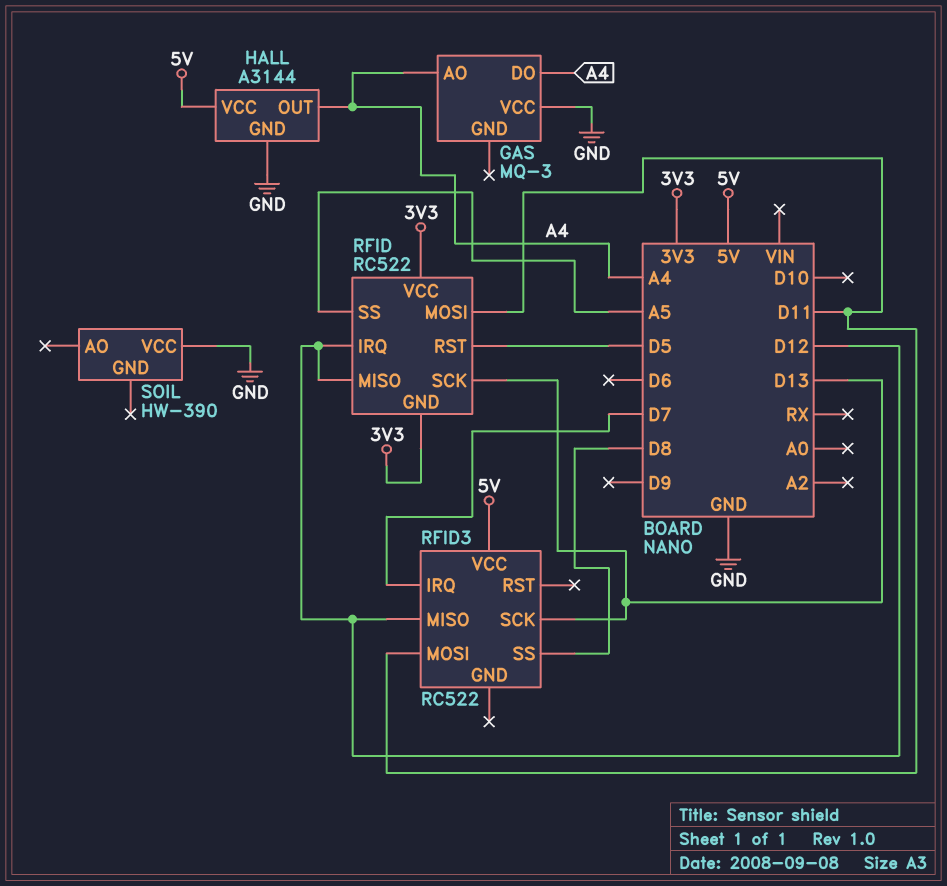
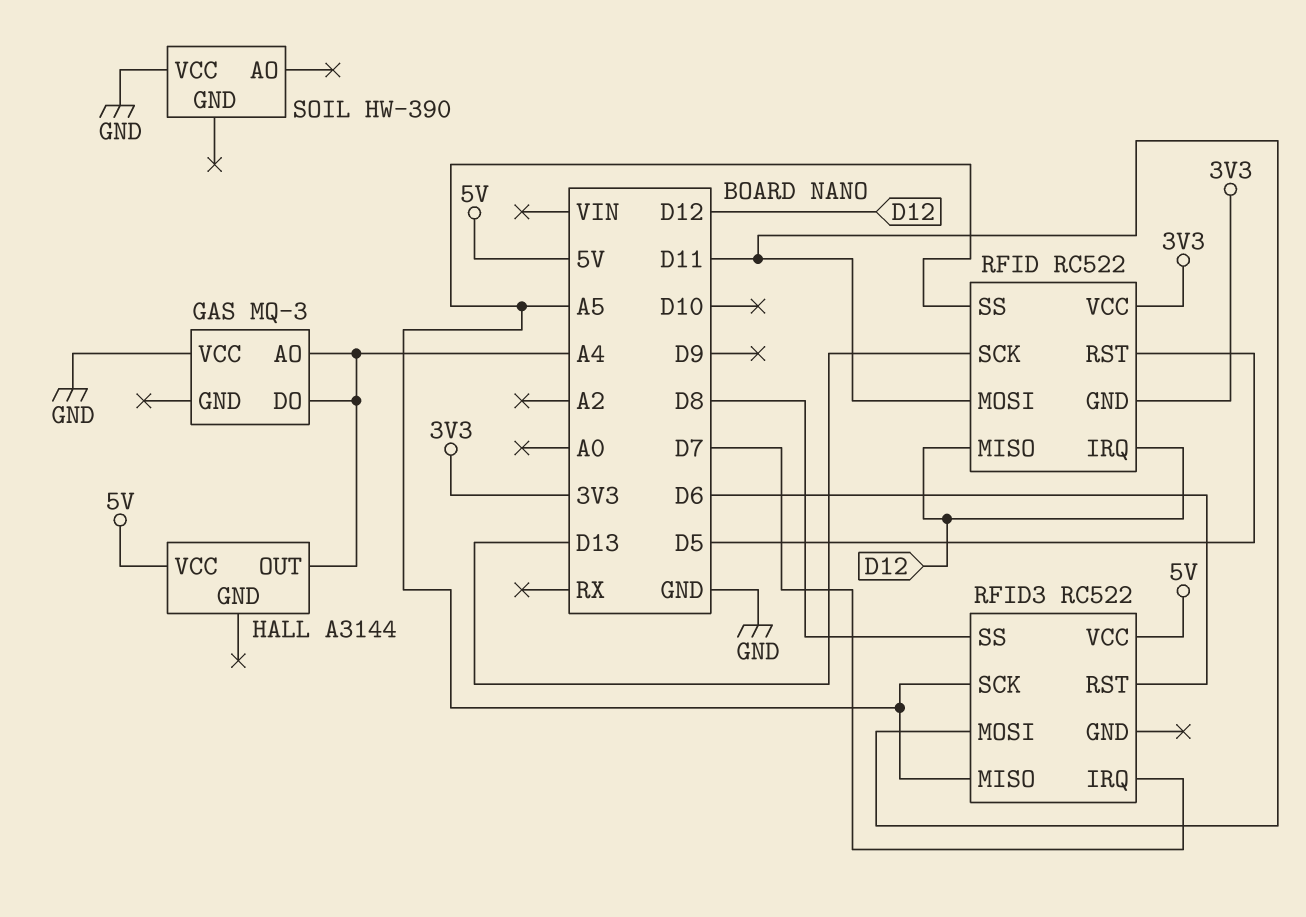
HALL pin GND: GND -> none
RFID3 pin MISO: D12 -> A5
RFID3 pin RST: none -> D6
RFID3 pin SCK: D13 -> A5

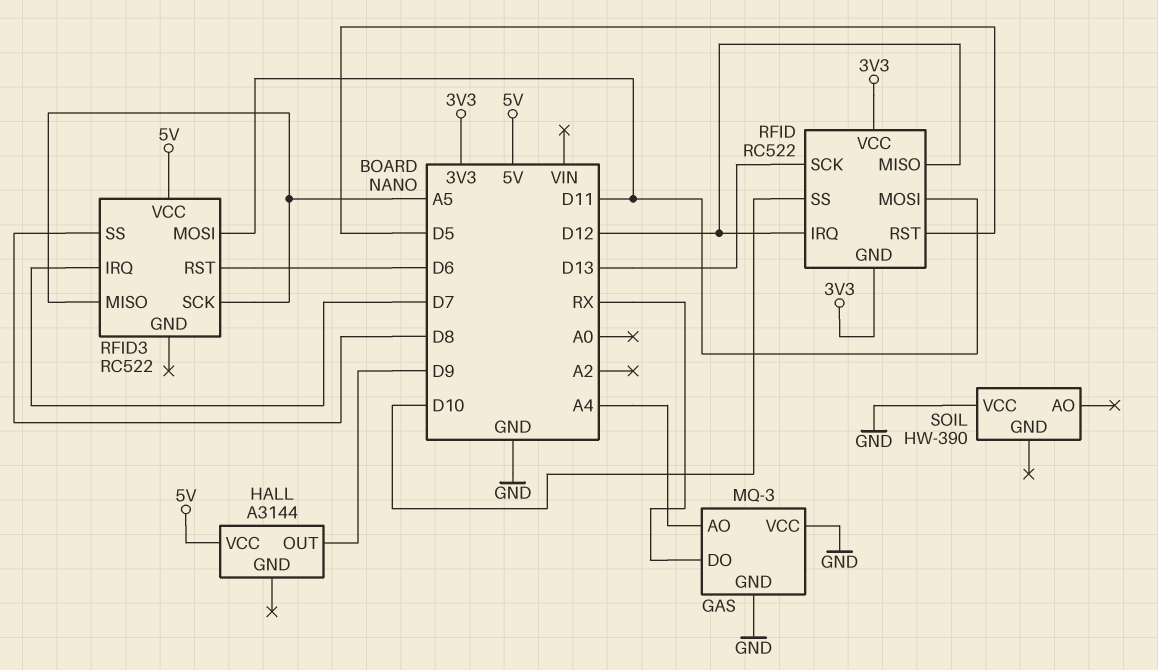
GAS pin DO: A4 -> RX
GAS pin GND: none -> GND
HALL pin OUT: A4 -> D9
RFID pin SS: A5 -> D10

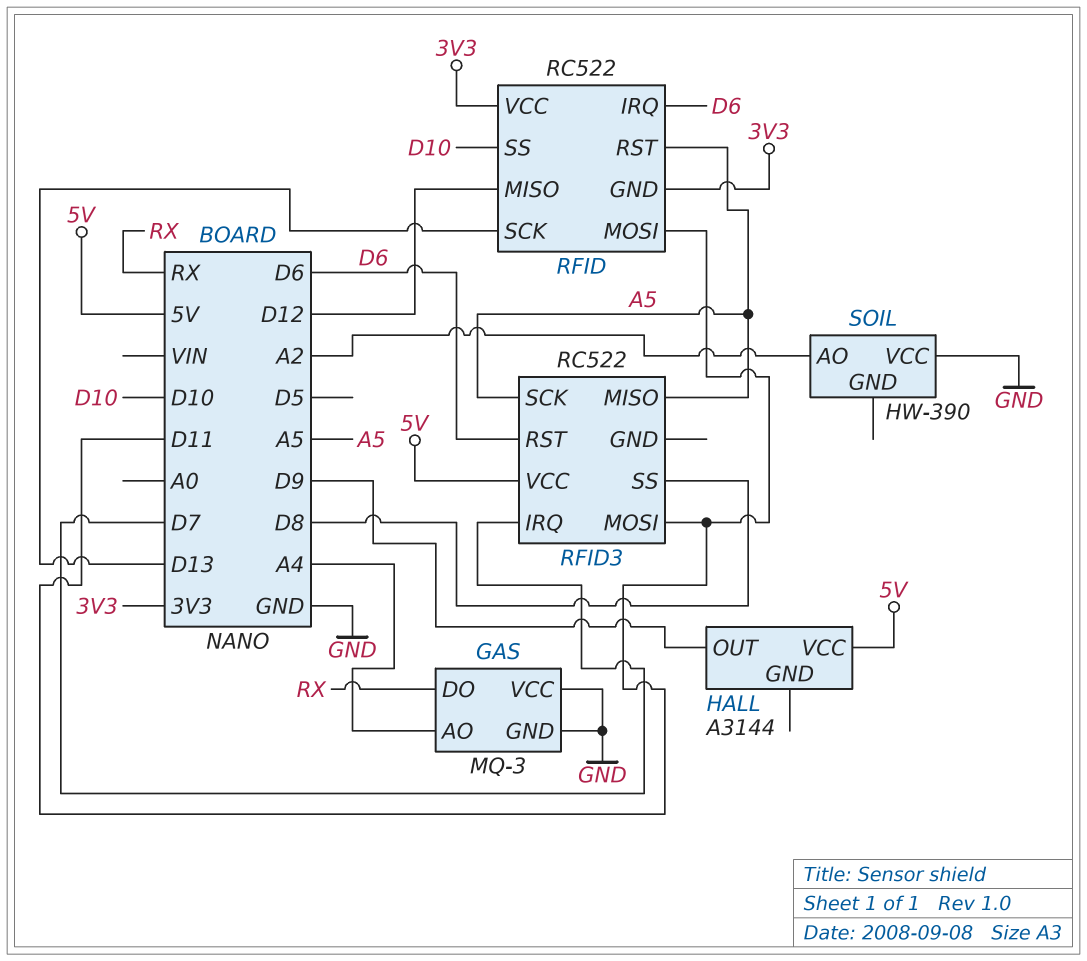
RFID pin IRQ: D12 -> D6
RFID pin RST: D5 -> A5
SOIL pin AO: none -> A2

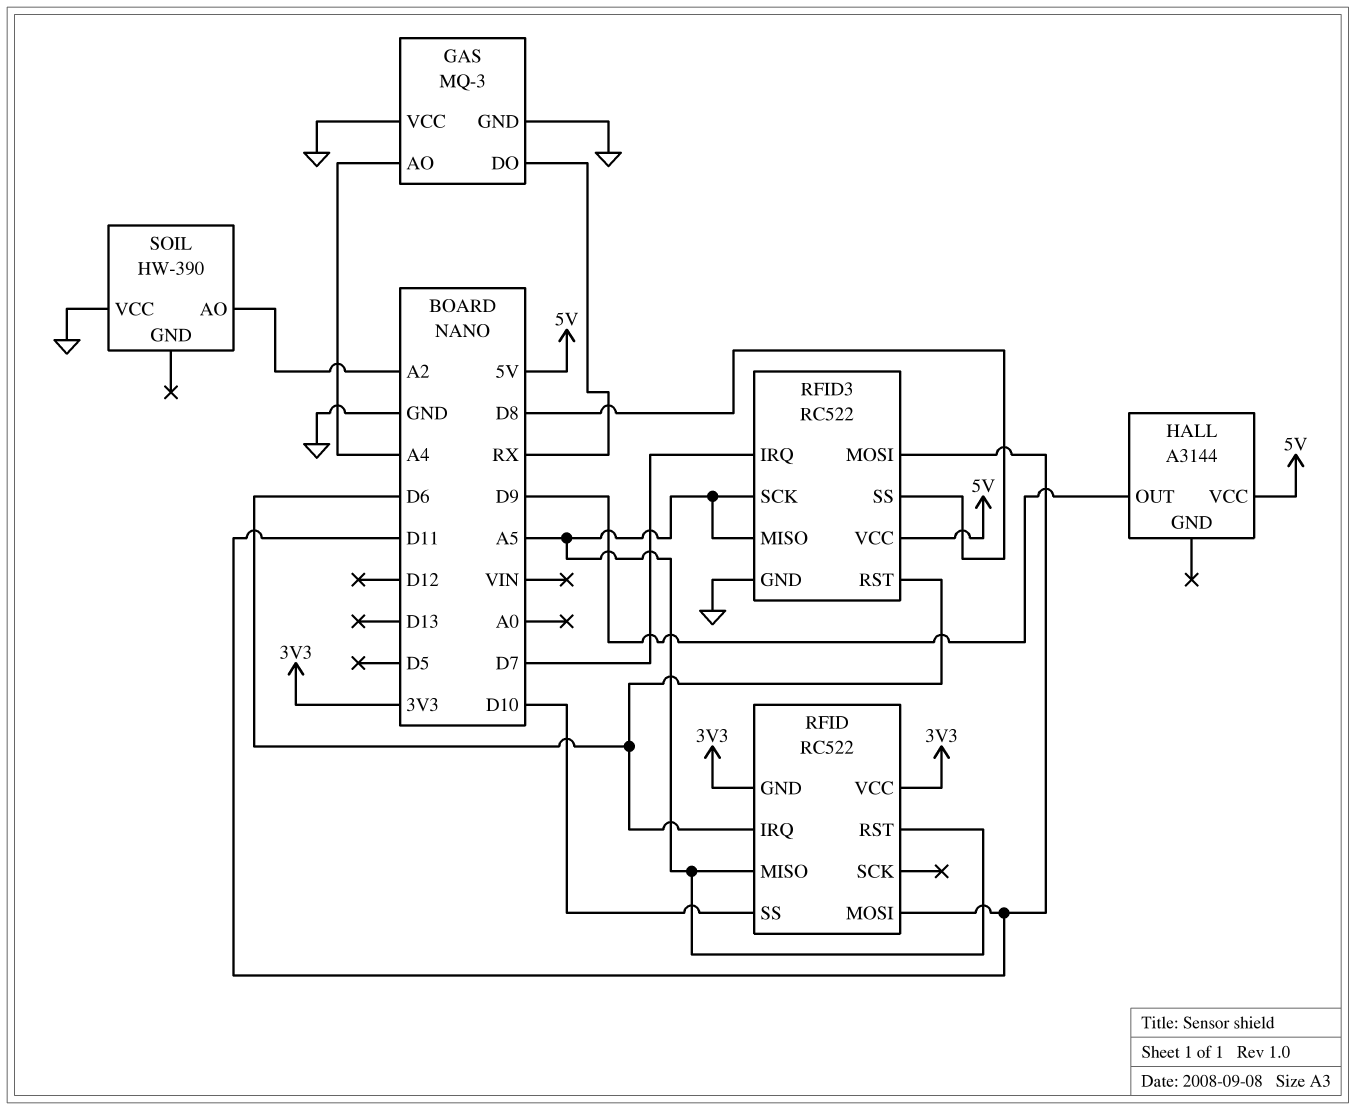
RFID pin MISO: D12 -> A5
RFID pin SCK: D13 -> none
RFID3 pin GND: none -> GND

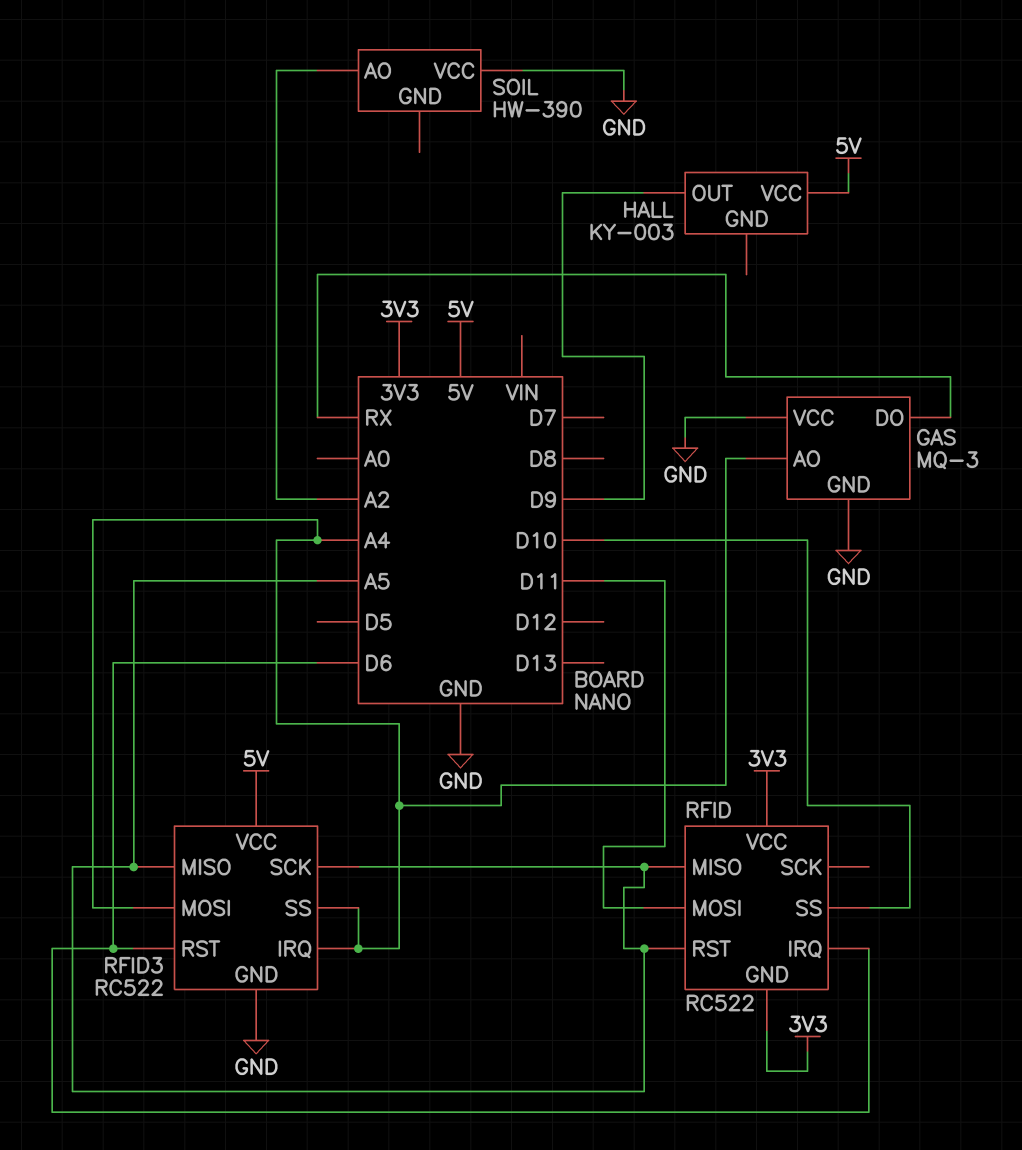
HALL: A3144 -> KY-003
RFID3 pin IRQ: D7 -> A4
RFID3 pin MOSI: D11 -> A4
RFID3 pin SS: D8 -> A4

